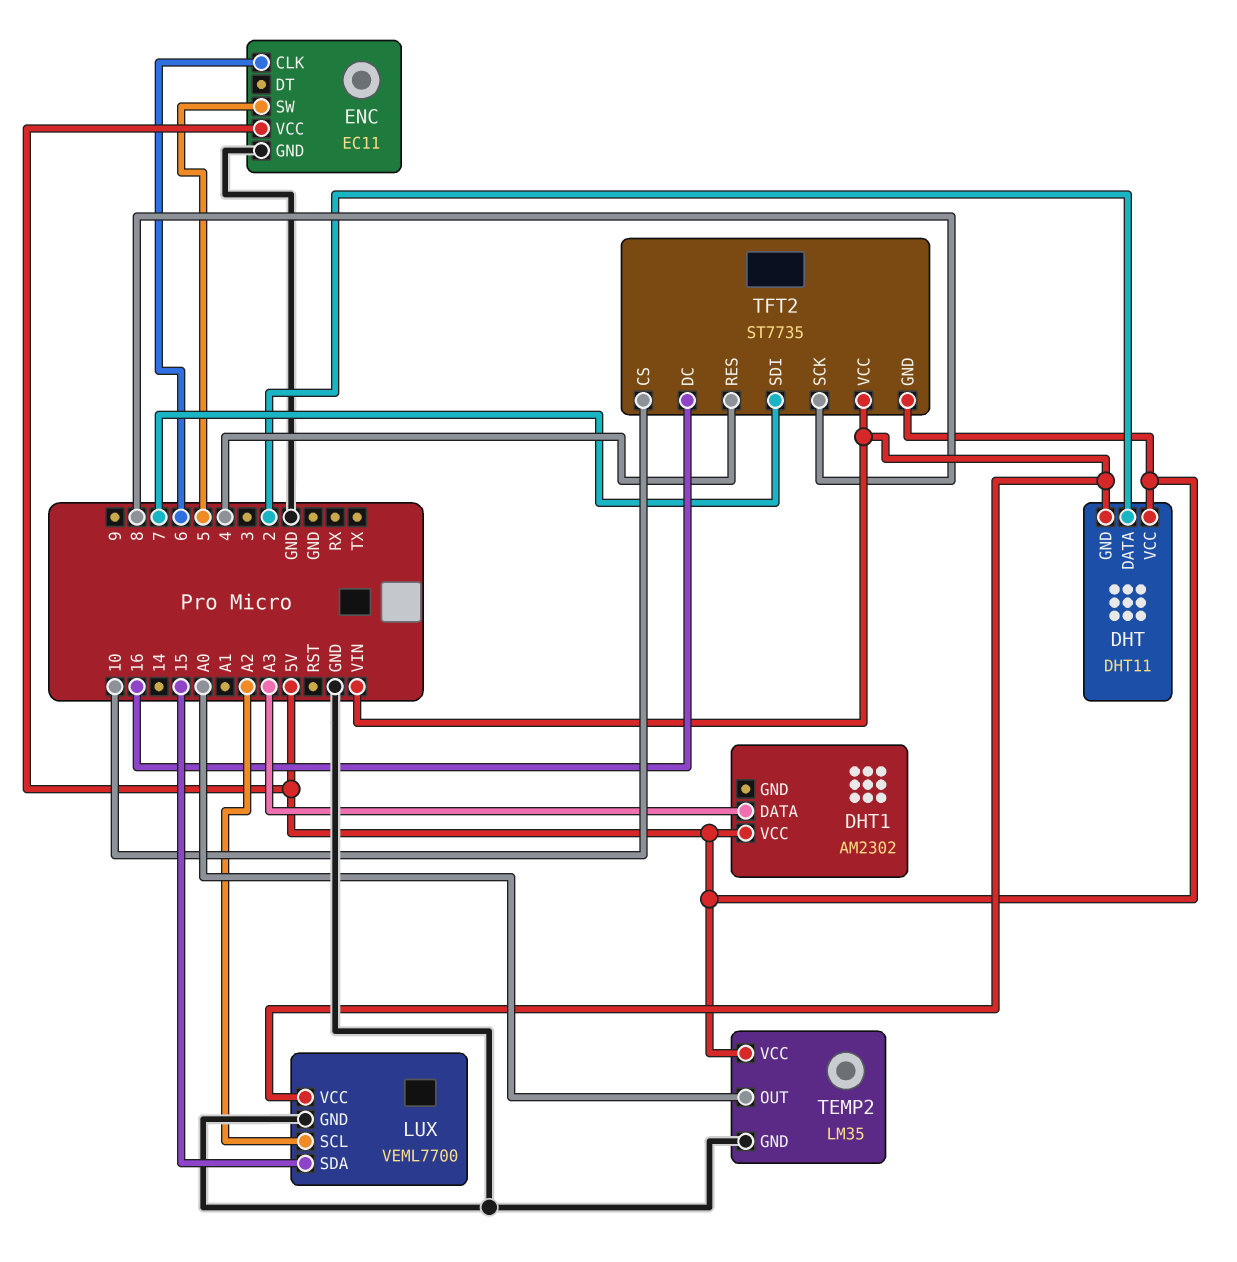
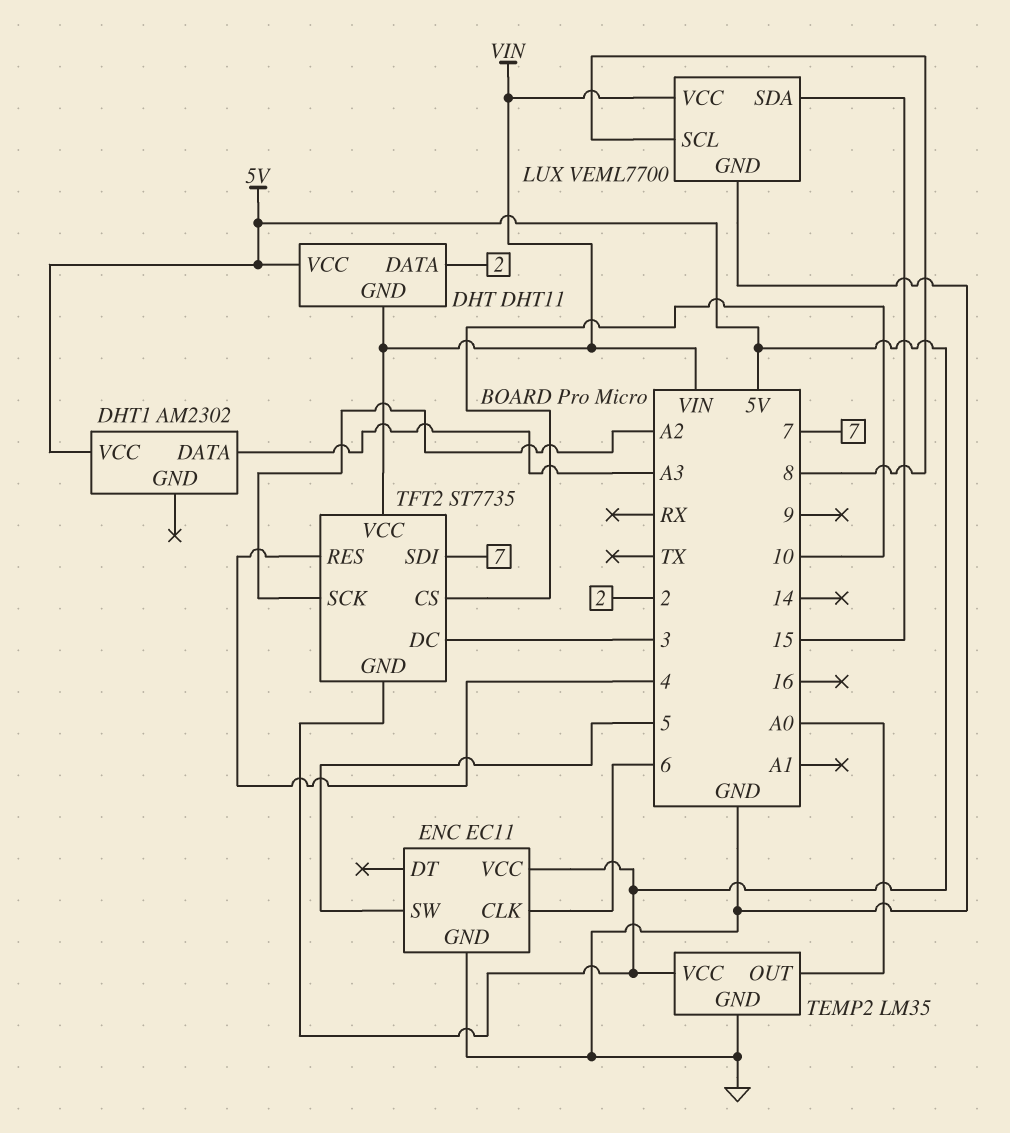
LUX pin SCL: A2 -> 8
TFT2 pin DC: 16 -> 3
TFT2 pin SCK: 8 -> A2

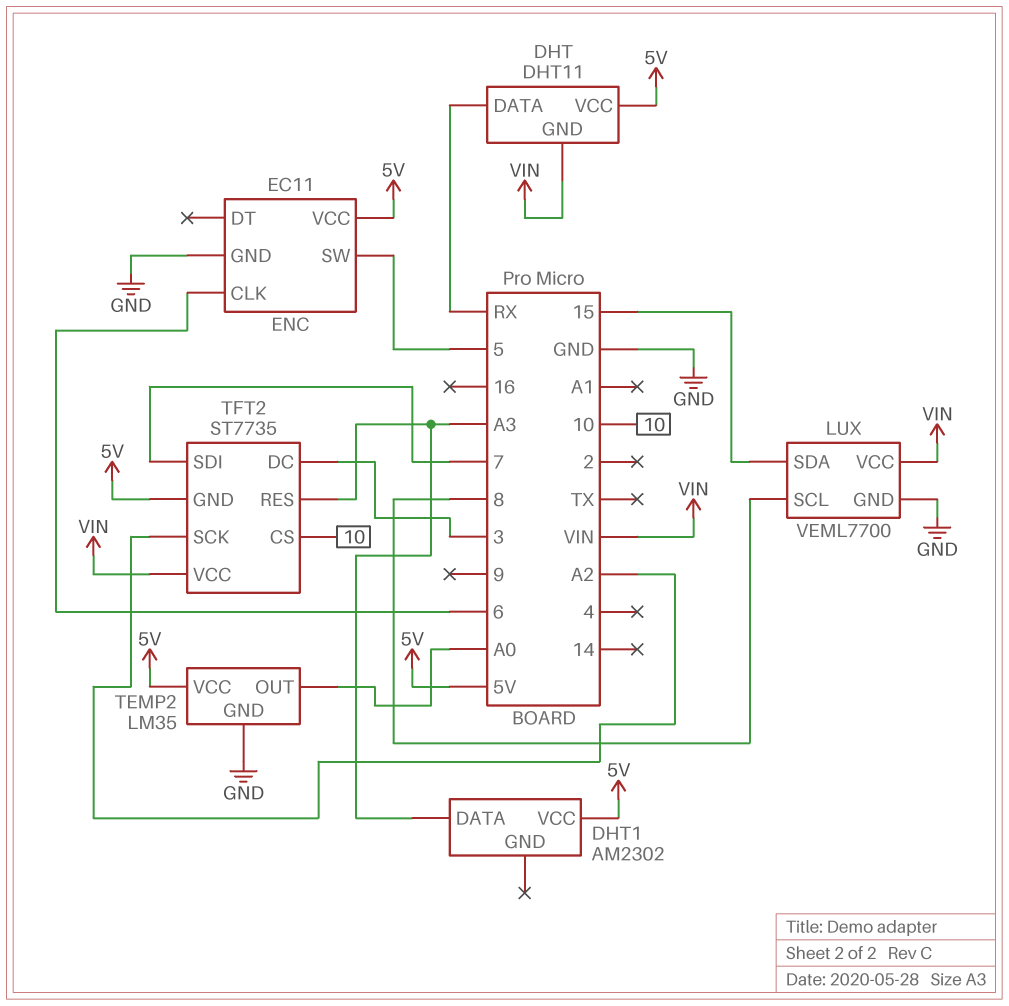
DHT pin DATA: 2 -> RX
TFT2 pin RES: 4 -> A3

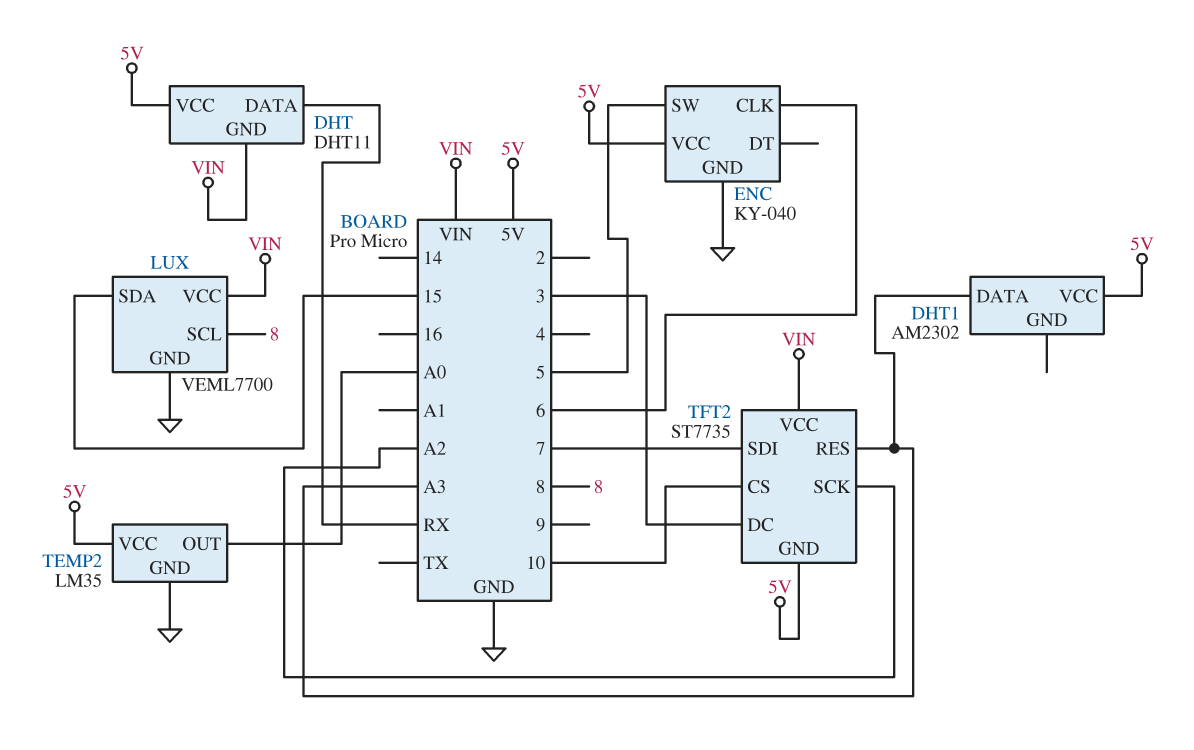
ENC: EC11 -> KY-040

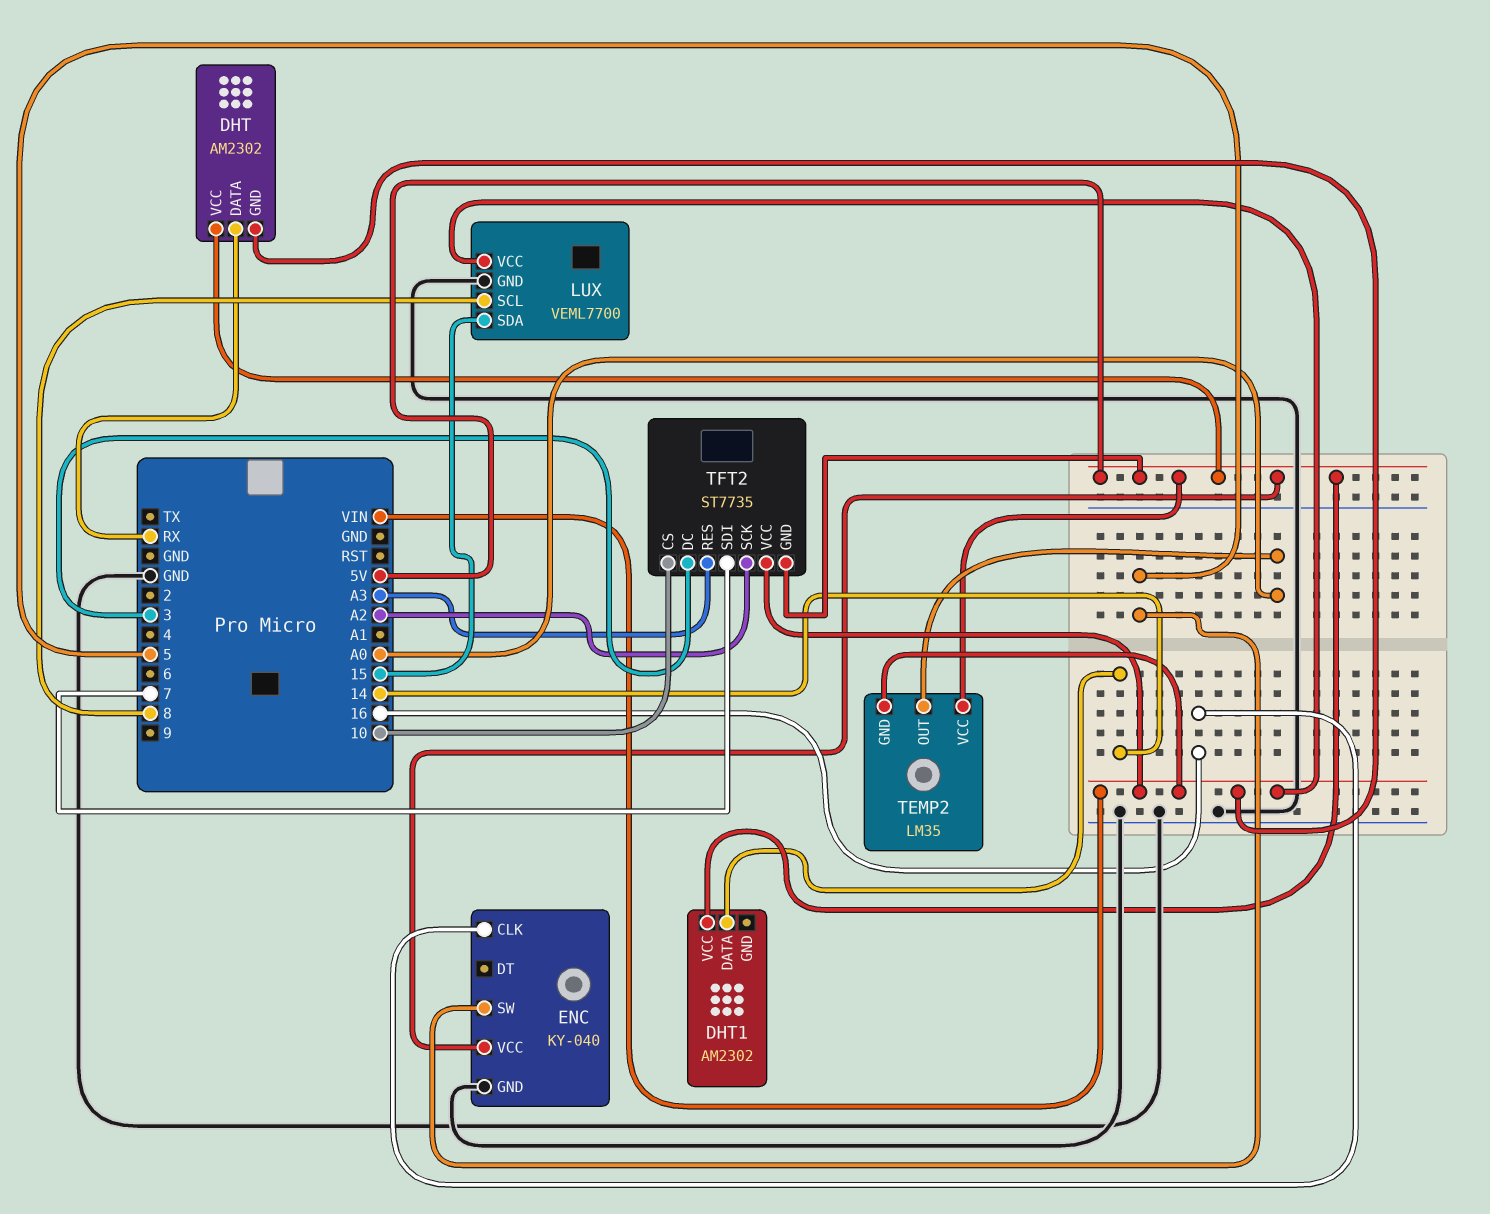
DHT: DHT11 -> AM2302
DHT1 pin DATA: A3 -> 14
ENC pin CLK: 6 -> 16
TEMP2 pin GND: GND -> VIN

